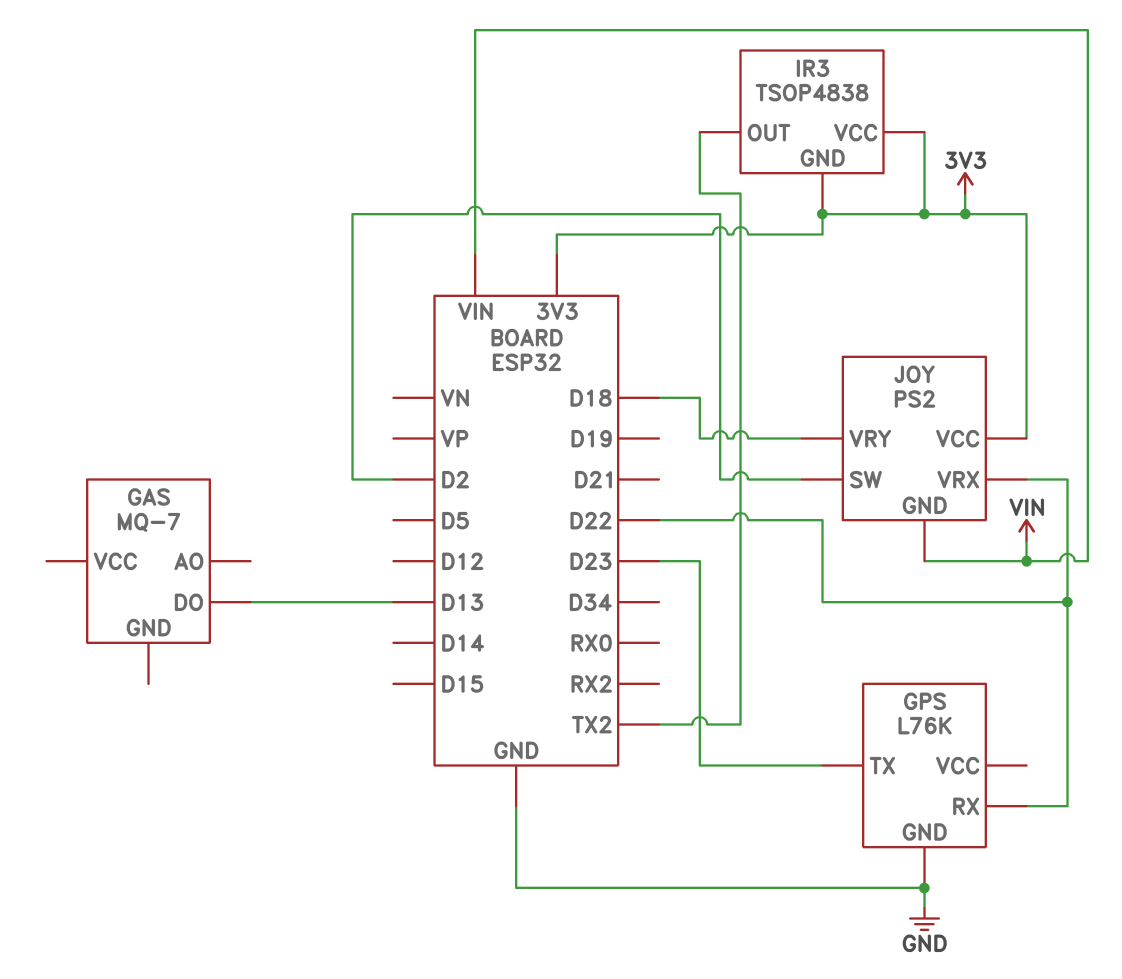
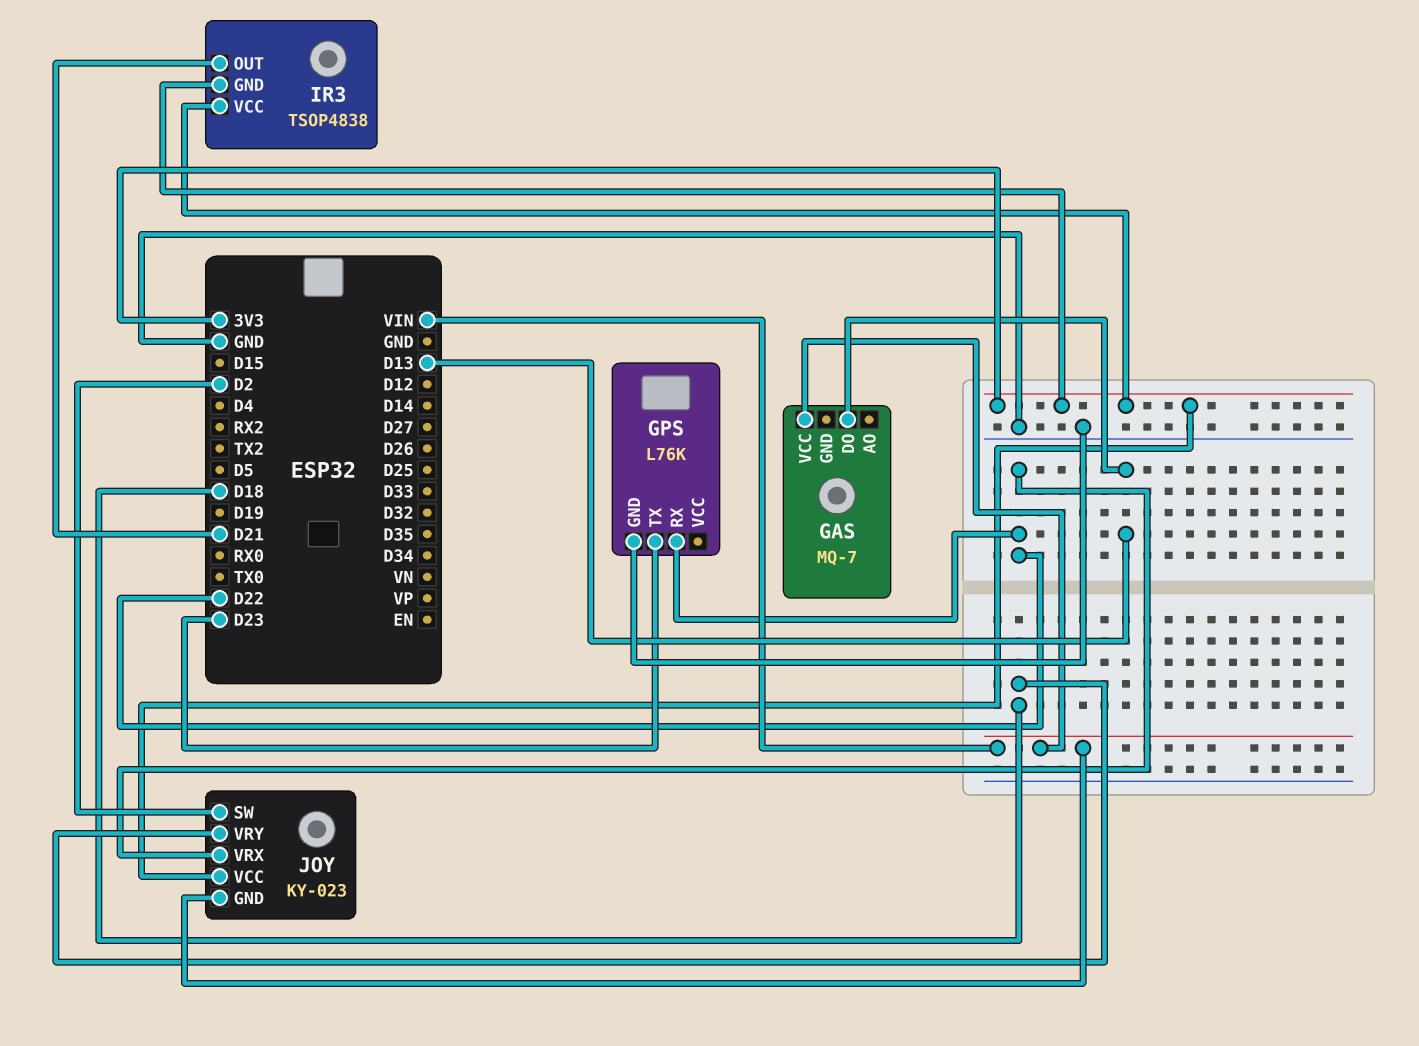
GAS pin VCC: none -> VIN
IR3 pin OUT: TX2 -> D21
JOY: PS2 -> KY-023

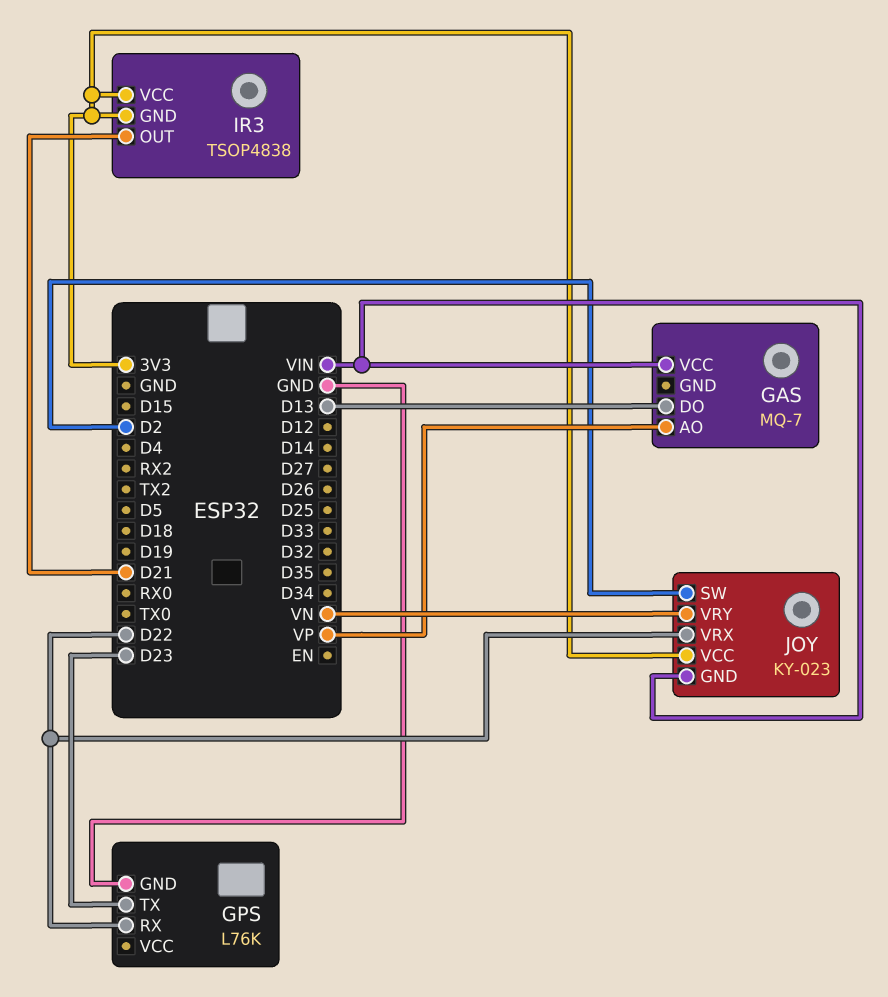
GAS pin AO: none -> VP
JOY pin VRY: D18 -> VN

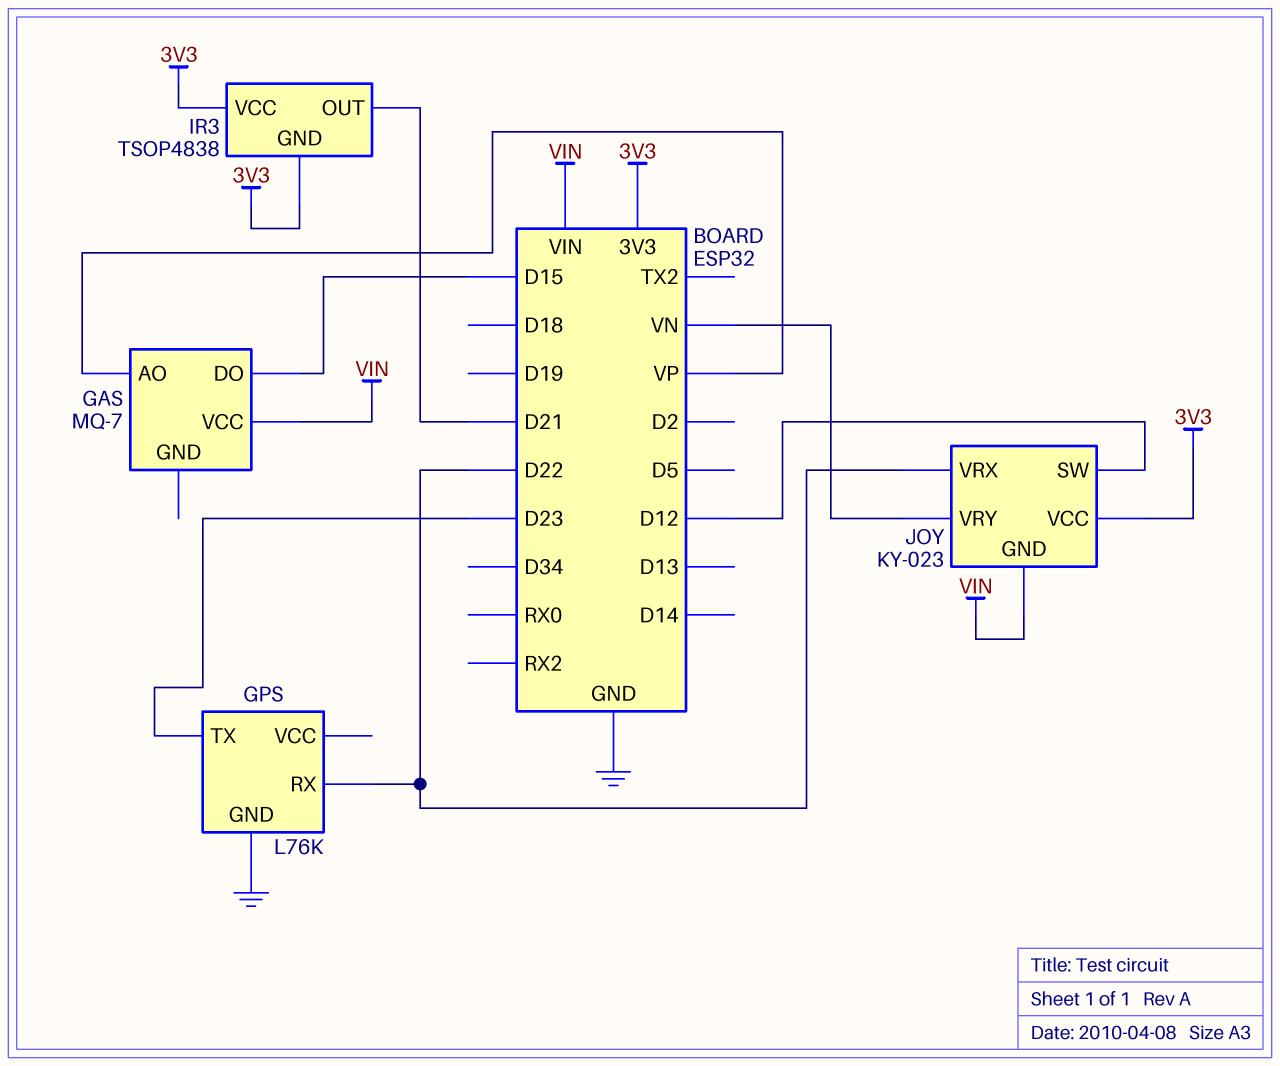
GAS pin DO: D13 -> D15
JOY pin SW: D2 -> D12

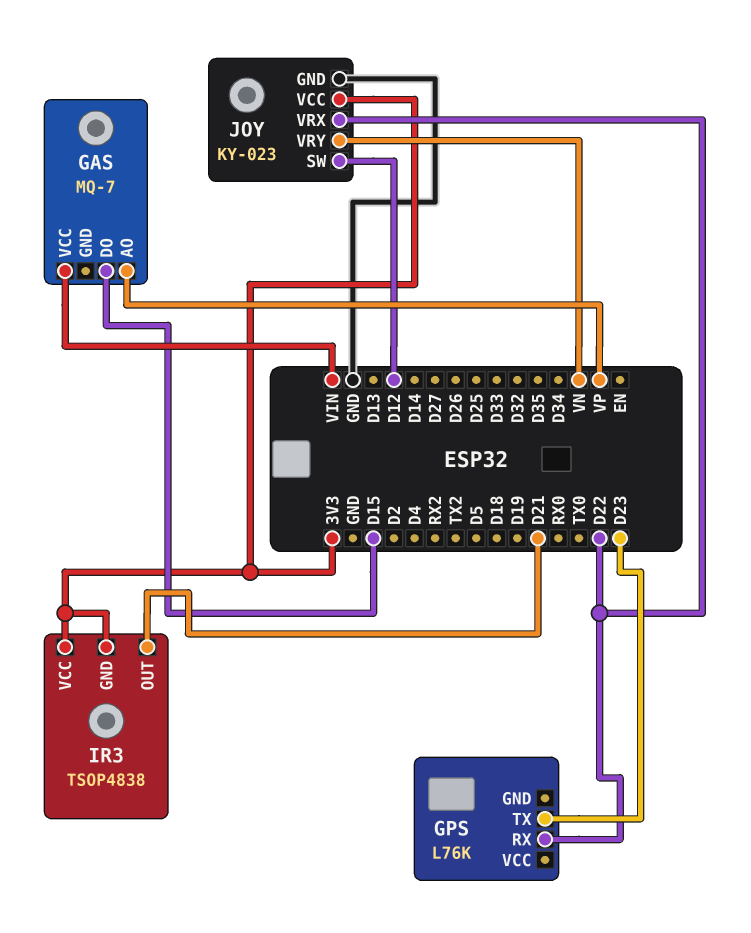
GPS pin GND: GND -> none
JOY pin GND: VIN -> GND

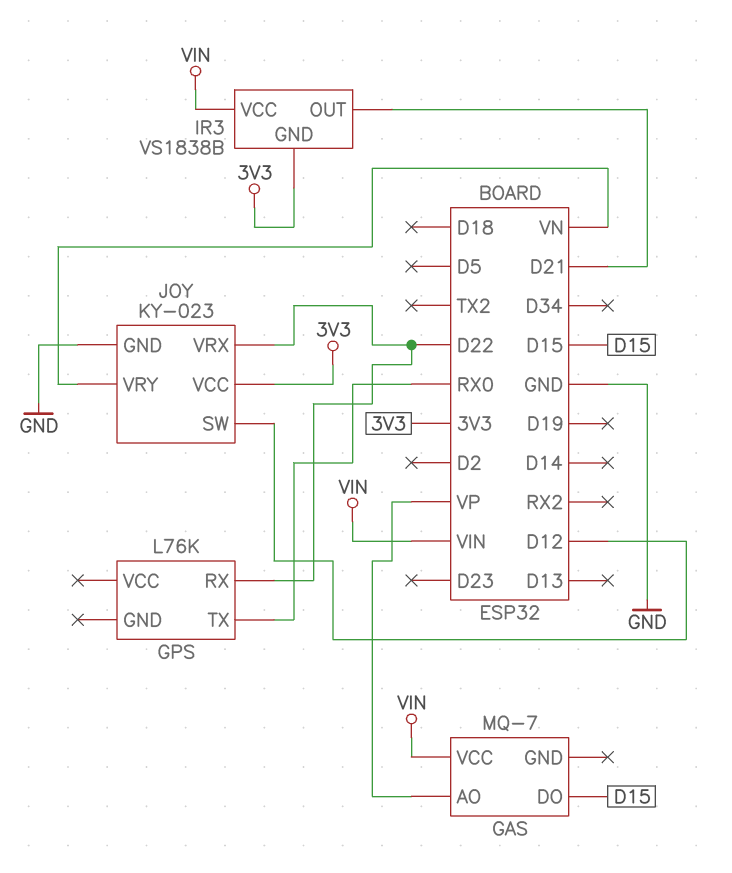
GPS pin TX: D23 -> RX0
IR3: TSOP4838 -> VS1838B
IR3 pin VCC: 3V3 -> VIN

